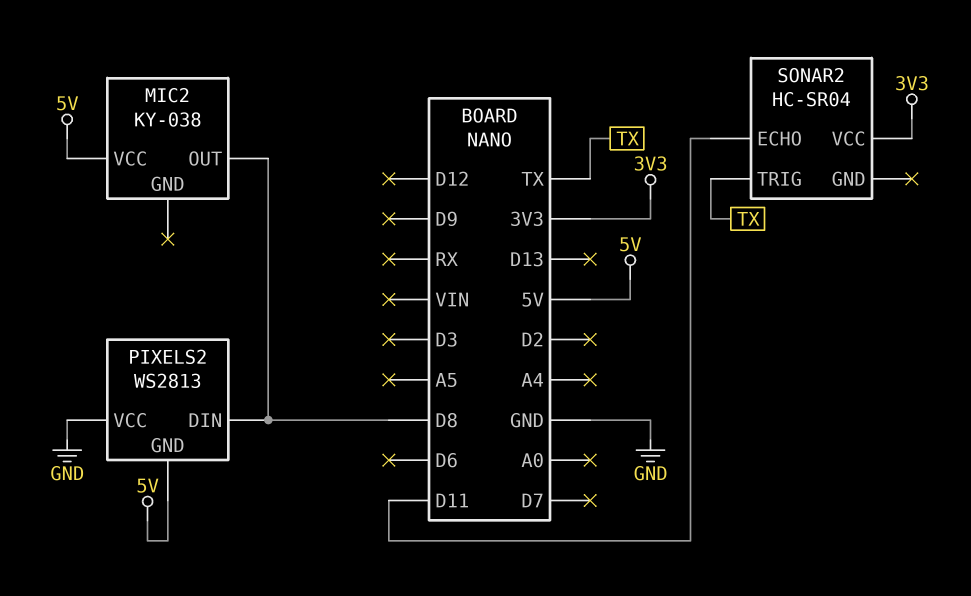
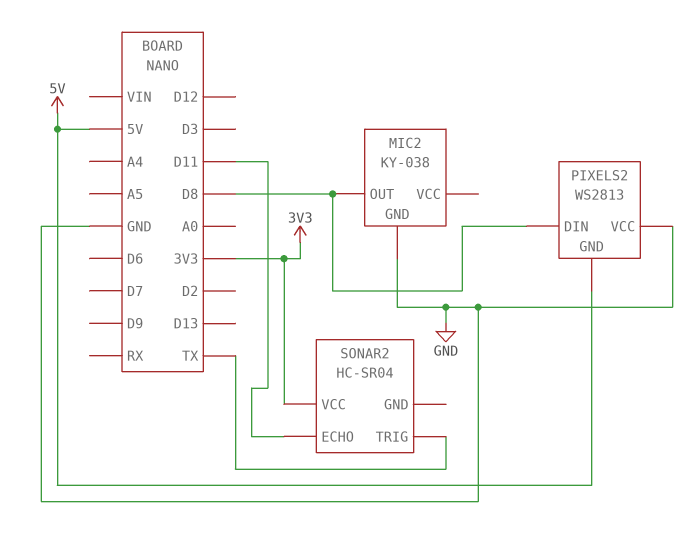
MIC2 pin GND: none -> GND
MIC2 pin VCC: 5V -> none

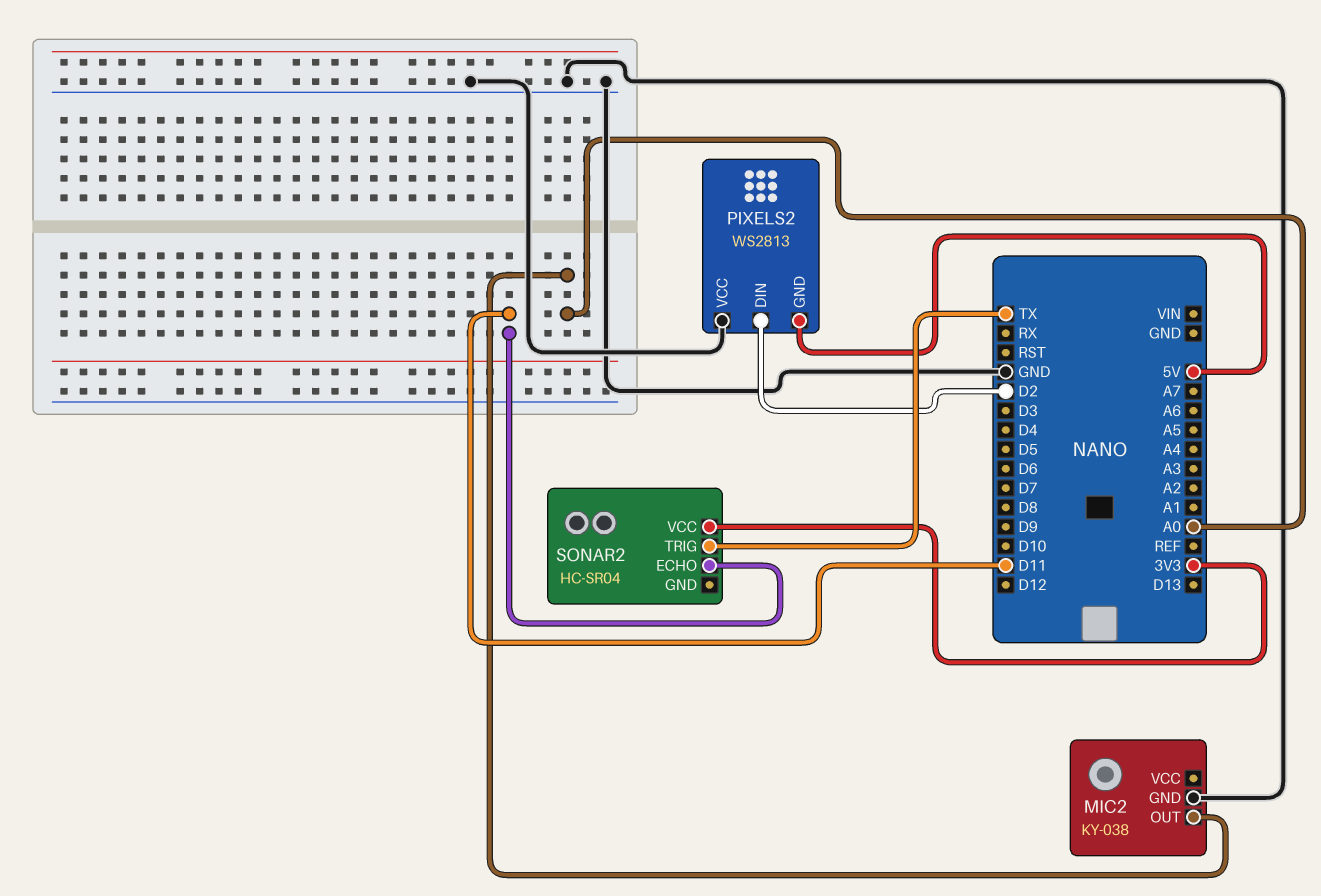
MIC2 pin OUT: D8 -> A0
PIXELS2 pin DIN: D8 -> D2

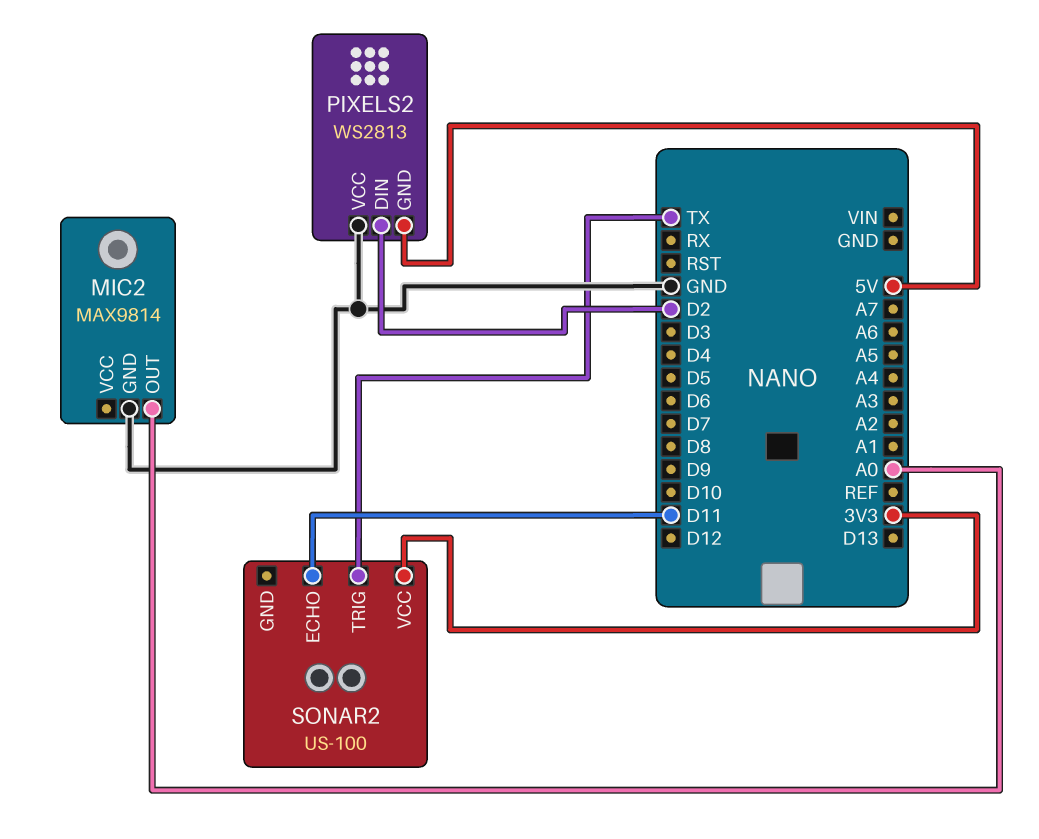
MIC2: KY-038 -> MAX9814
SONAR2: HC-SR04 -> US-100

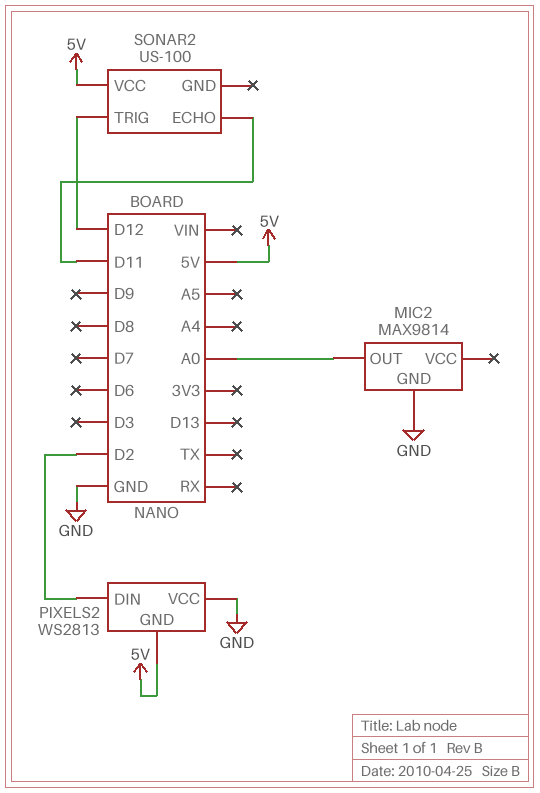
SONAR2 pin TRIG: TX -> D12
SONAR2 pin VCC: 3V3 -> 5V

